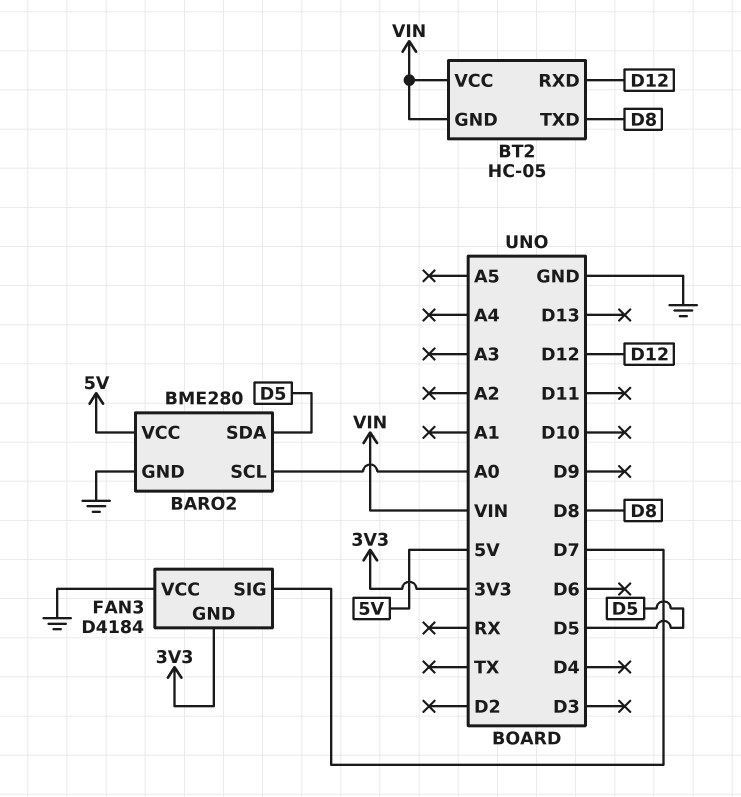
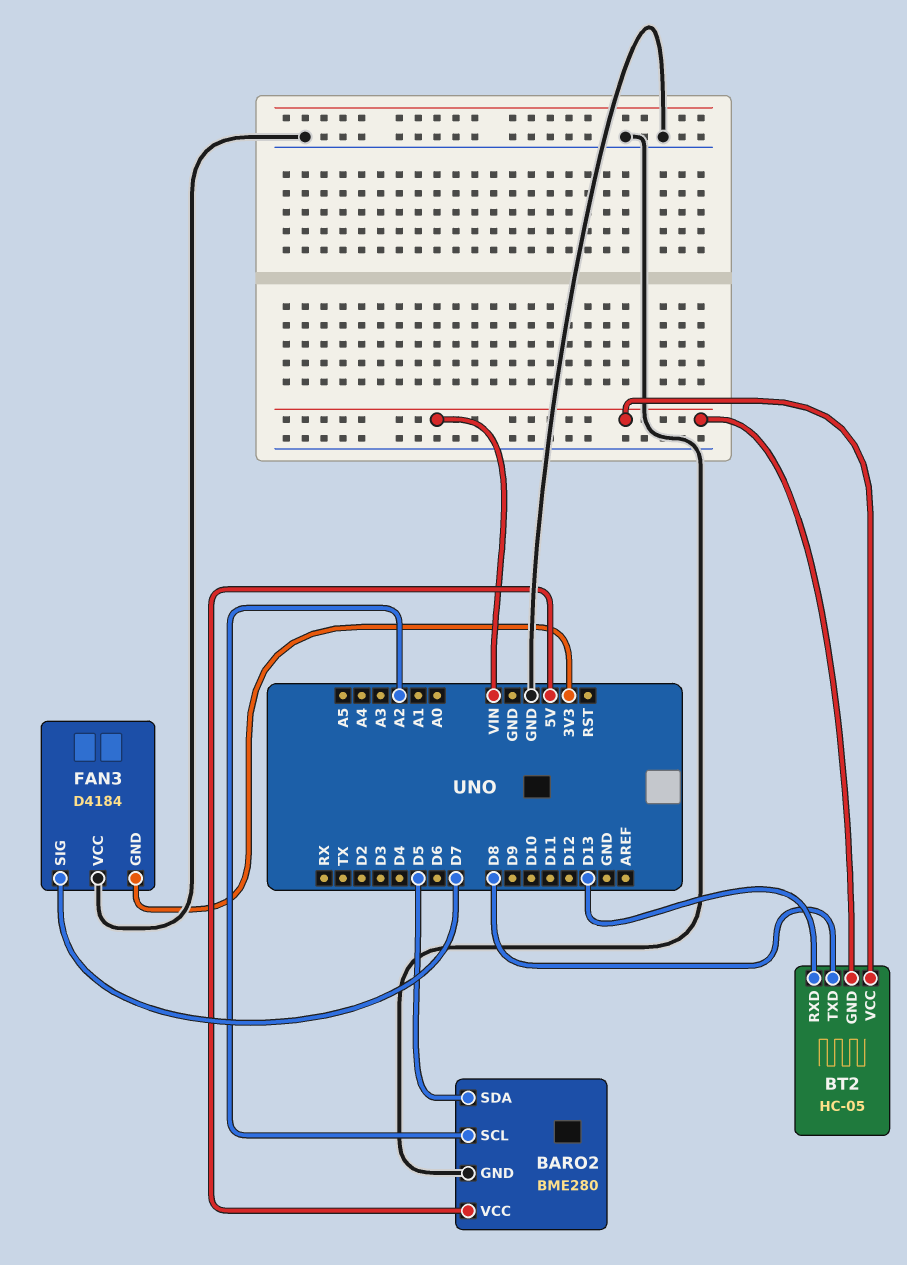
BARO2 pin SCL: A0 -> A2
BT2 pin RXD: D12 -> D13

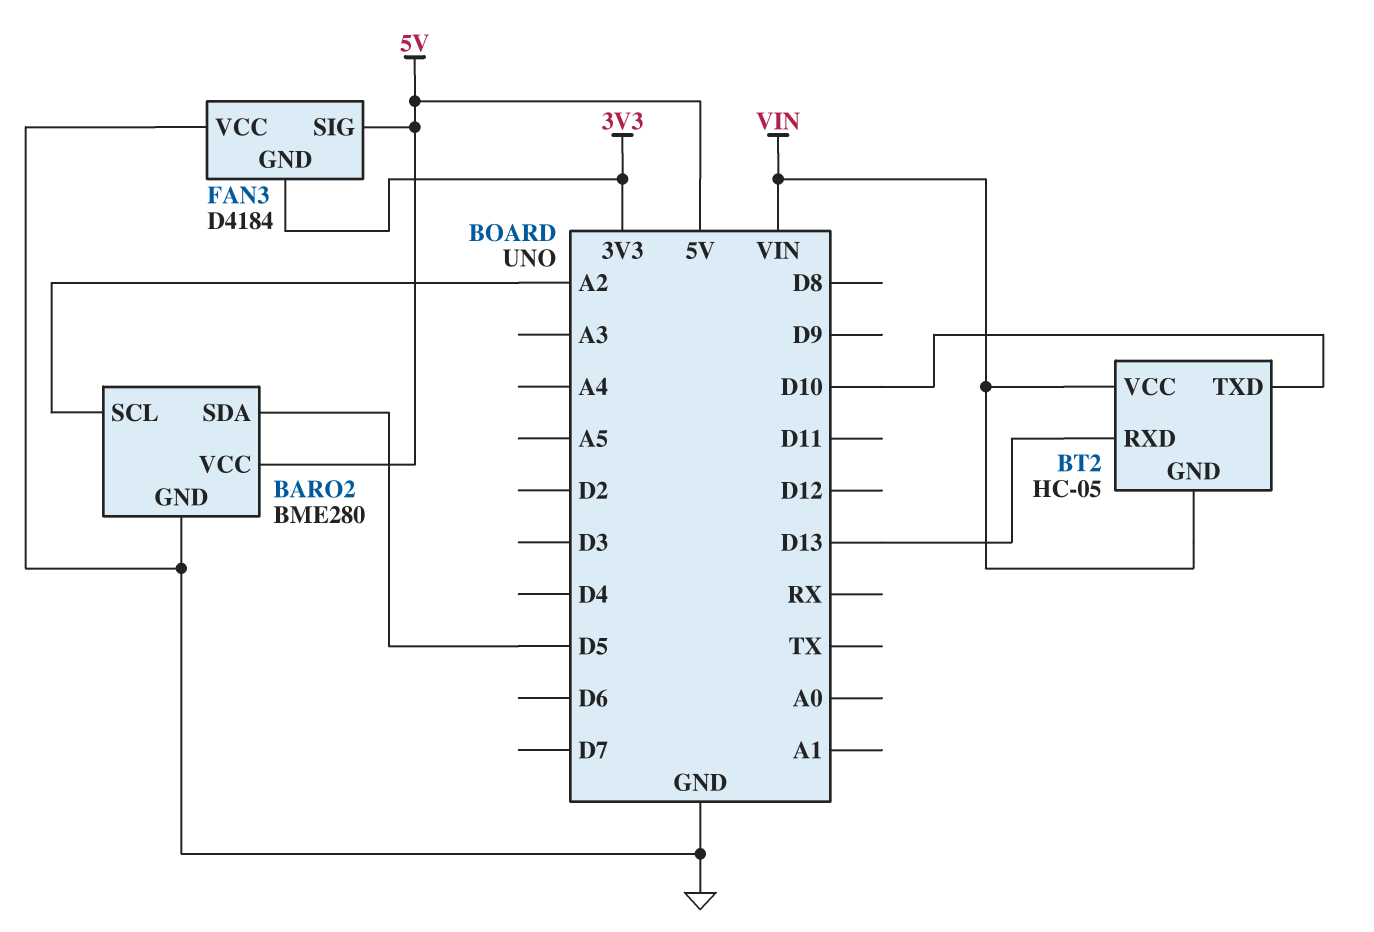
BT2 pin TXD: D8 -> D10
FAN3 pin SIG: D7 -> 5V

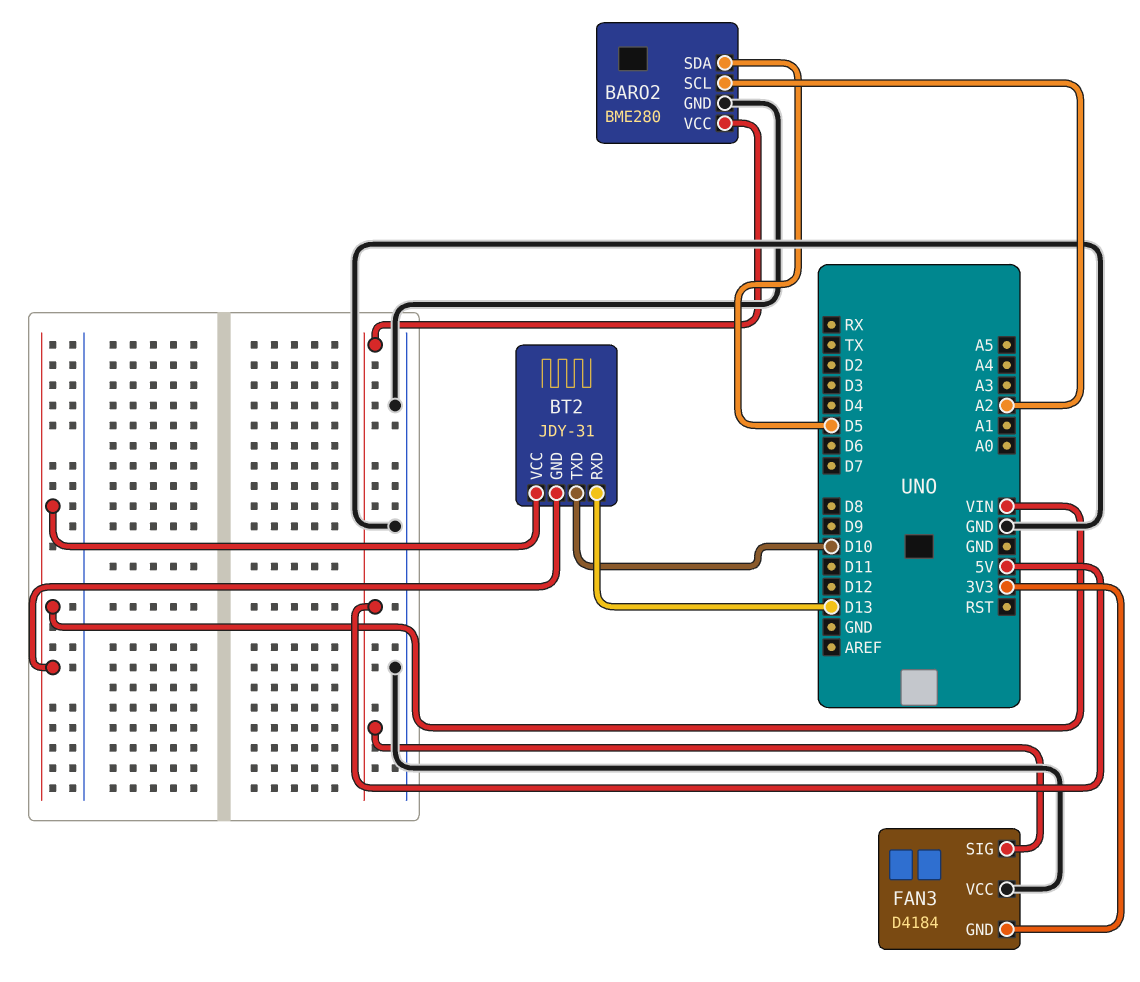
BT2: HC-05 -> JDY-31

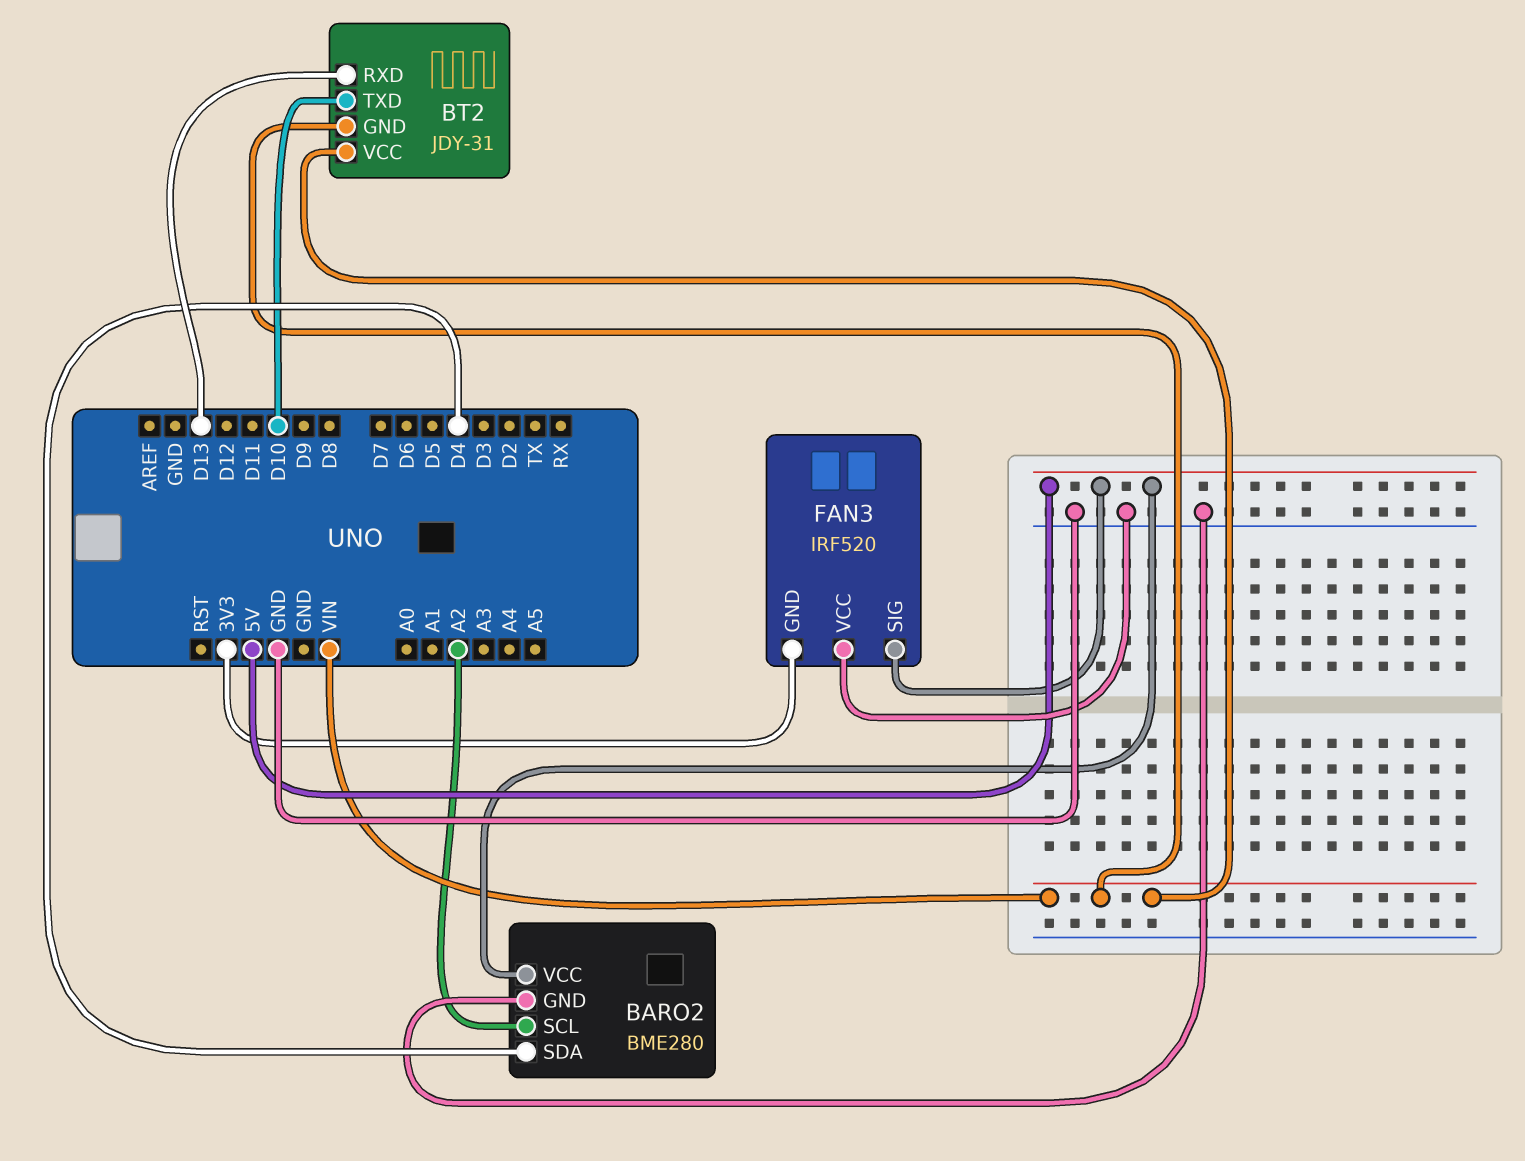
BARO2 pin SDA: D5 -> D4
FAN3: D4184 -> IRF520

